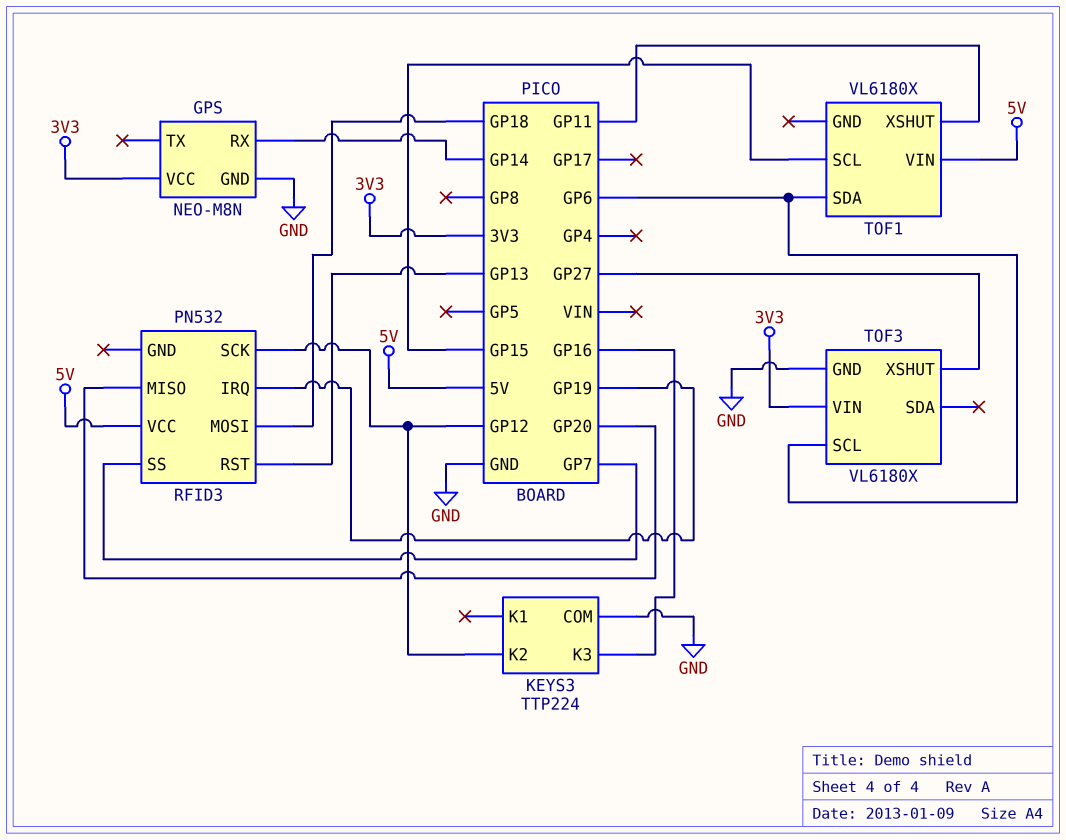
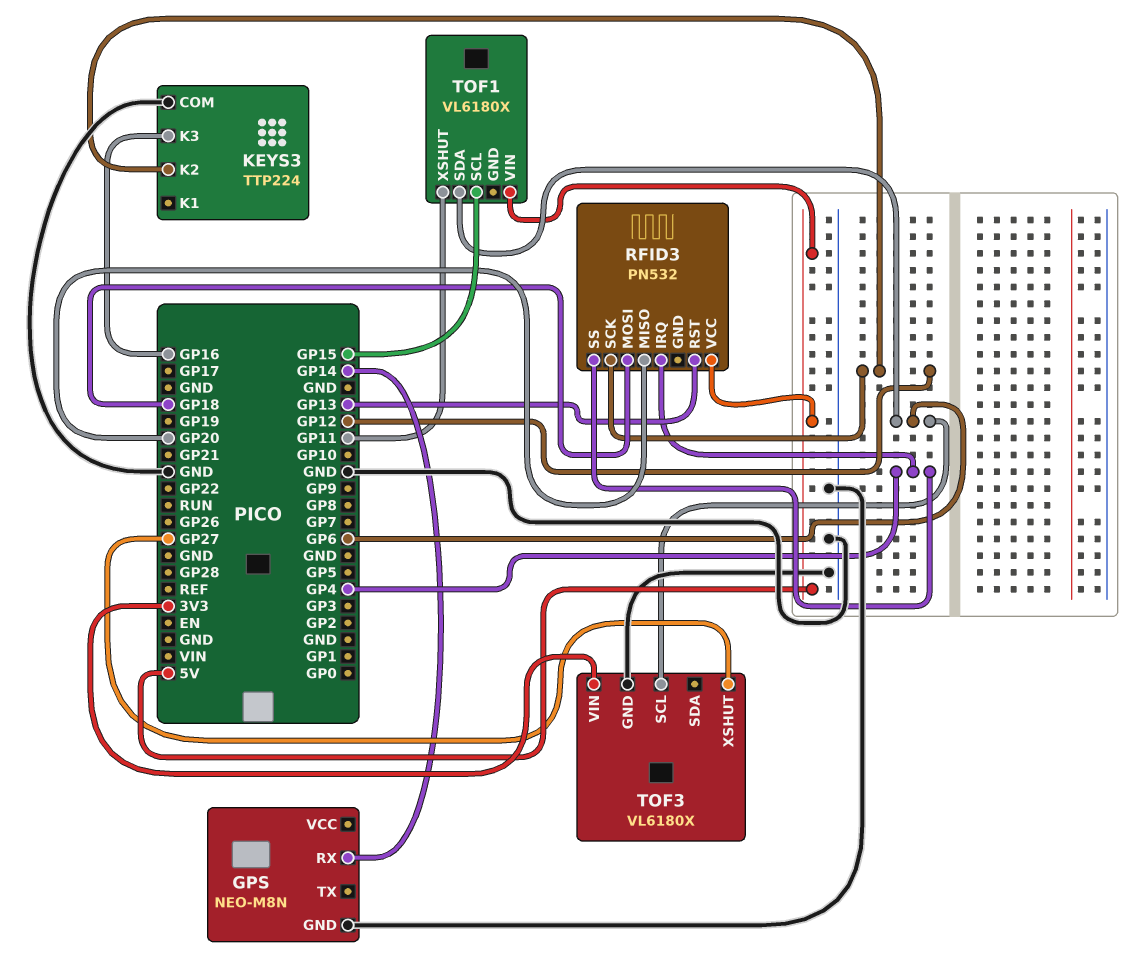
GPS pin VCC: 3V3 -> none
RFID3 pin IRQ: GP19 -> GP4
RFID3 pin SS: GP7 -> GP4

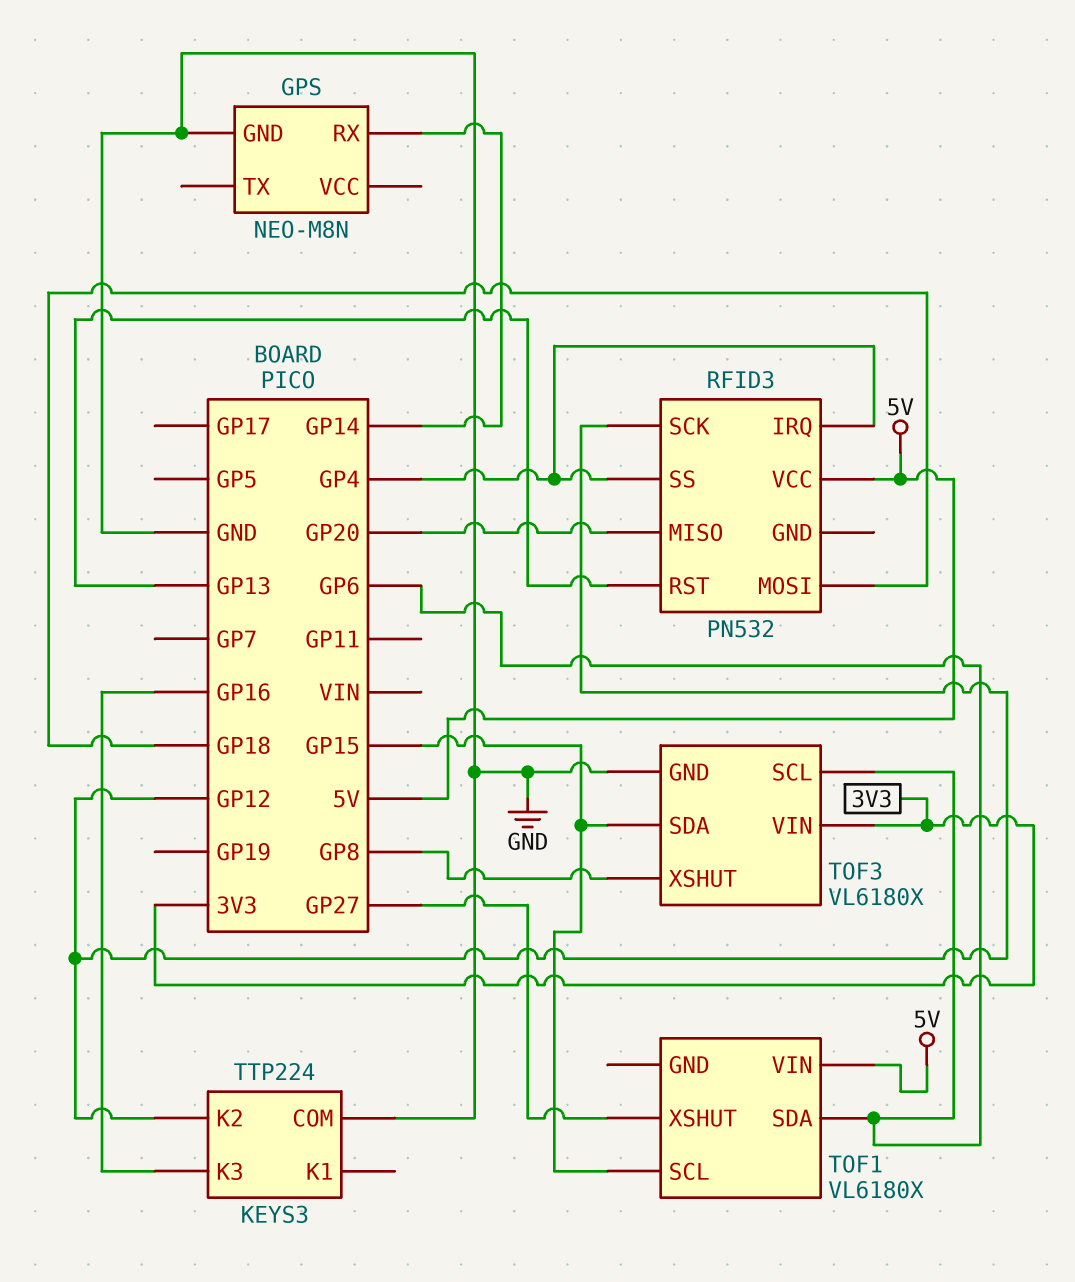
TOF1 pin XSHUT: GP11 -> GP27
TOF3 pin SDA: none -> GP15
TOF3 pin XSHUT: GP27 -> GP8

